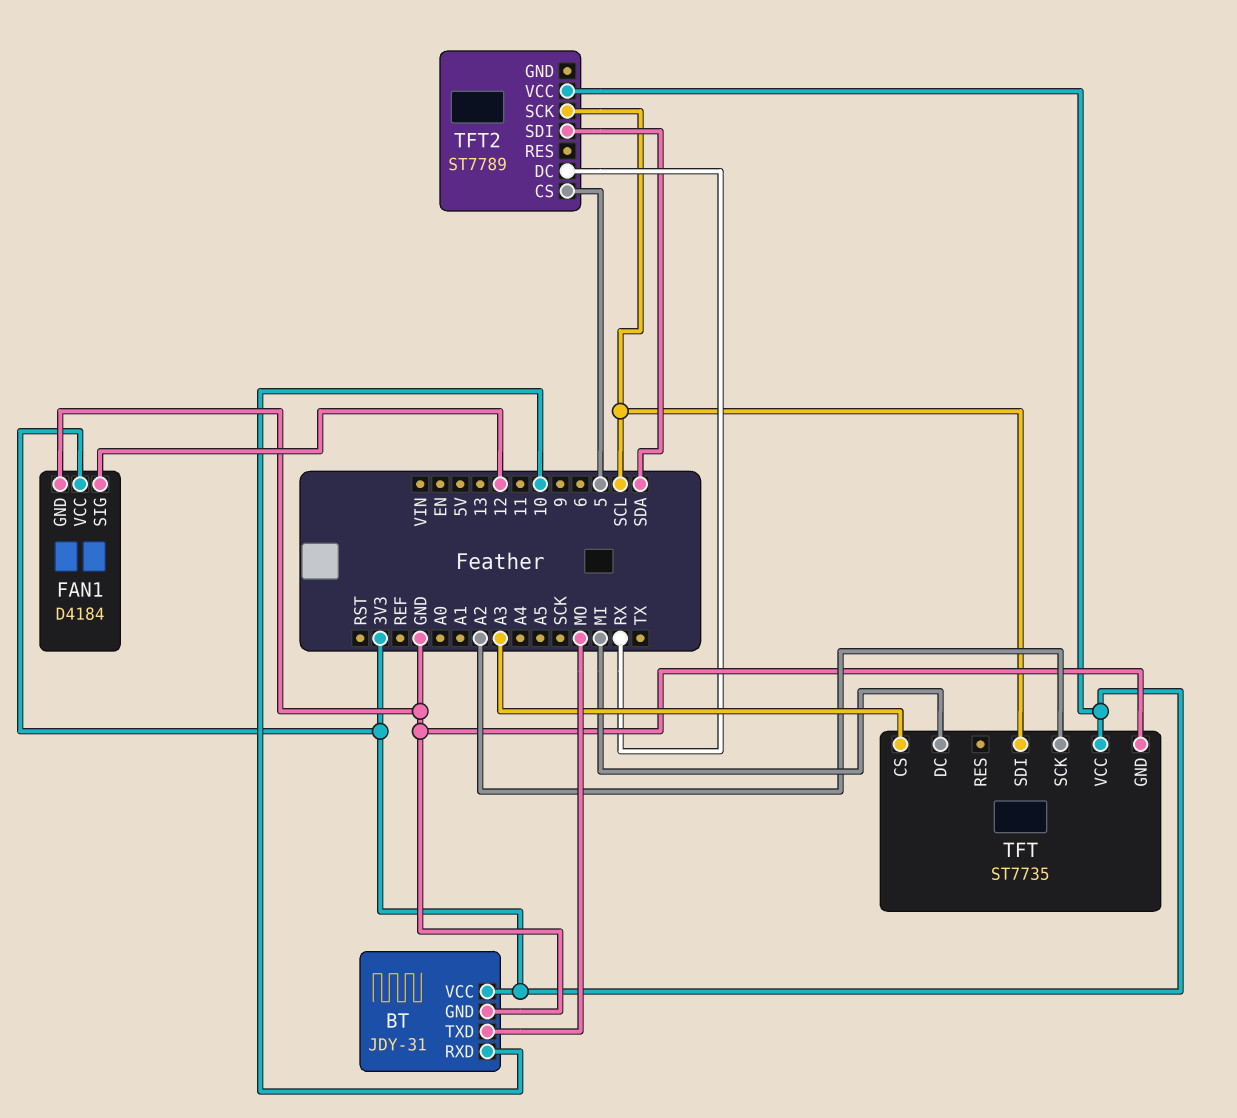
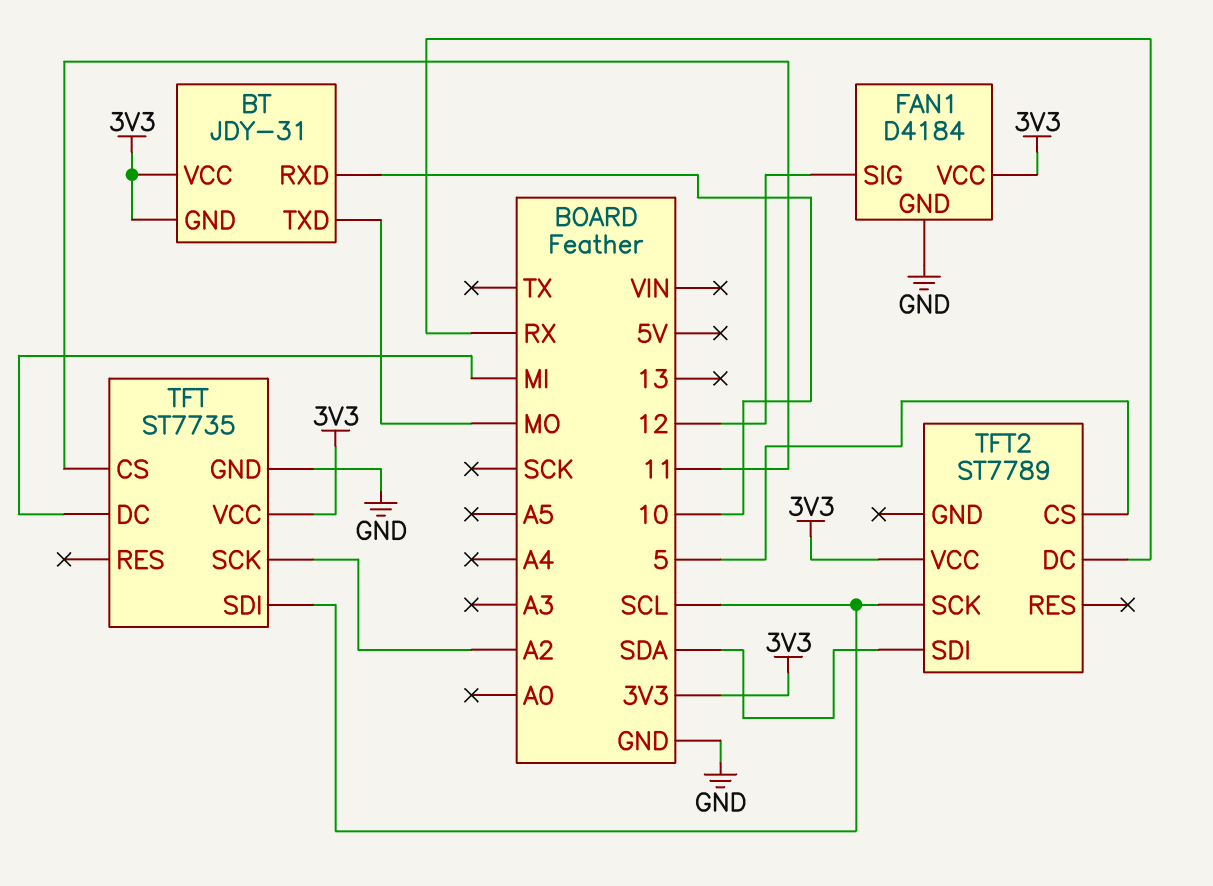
BT pin GND: GND -> 3V3
TFT pin CS: A3 -> 11

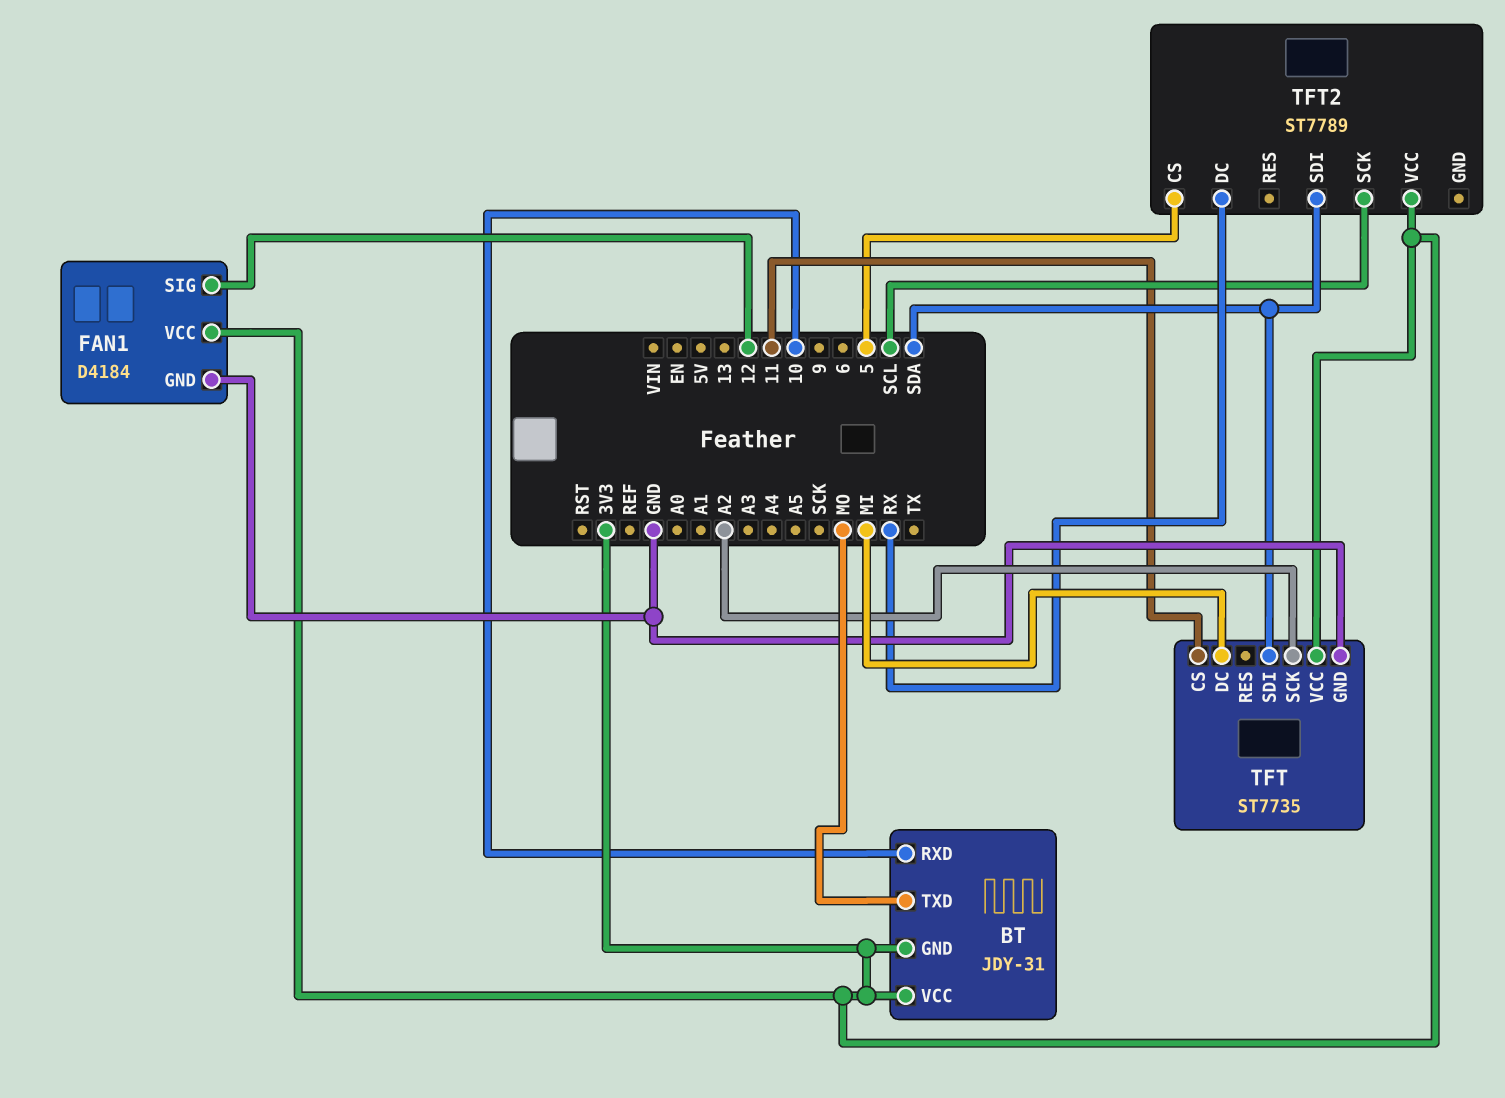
TFT pin SDI: SCL -> SDA

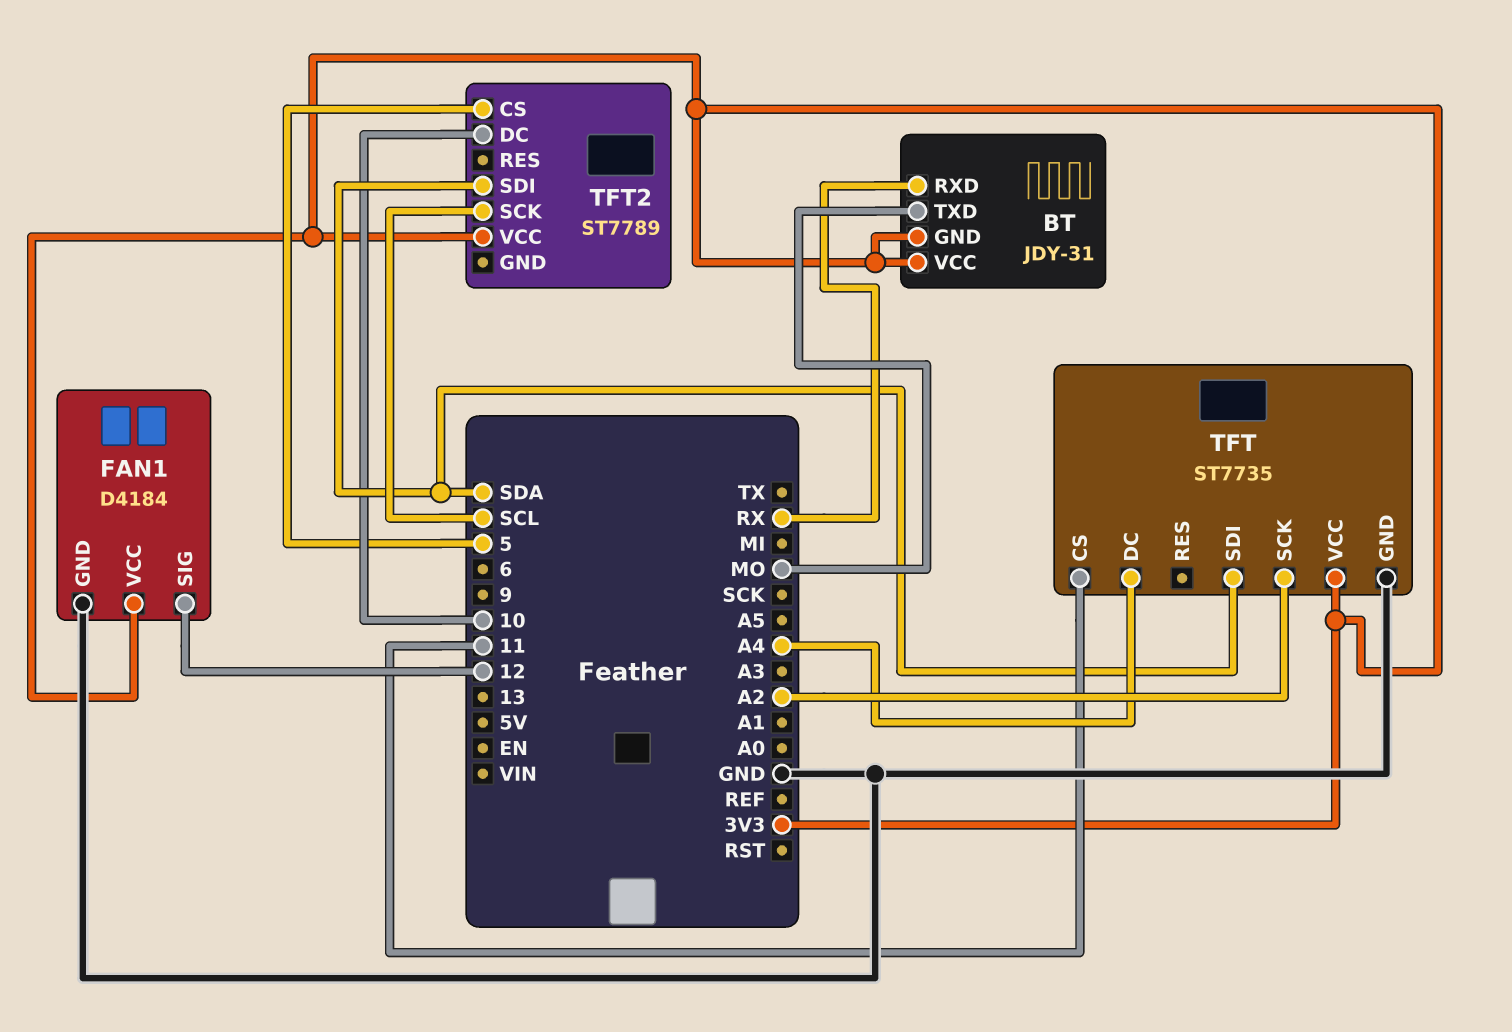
BT pin RXD: 10 -> RX
TFT pin DC: MI -> A4
TFT2 pin DC: RX -> 10

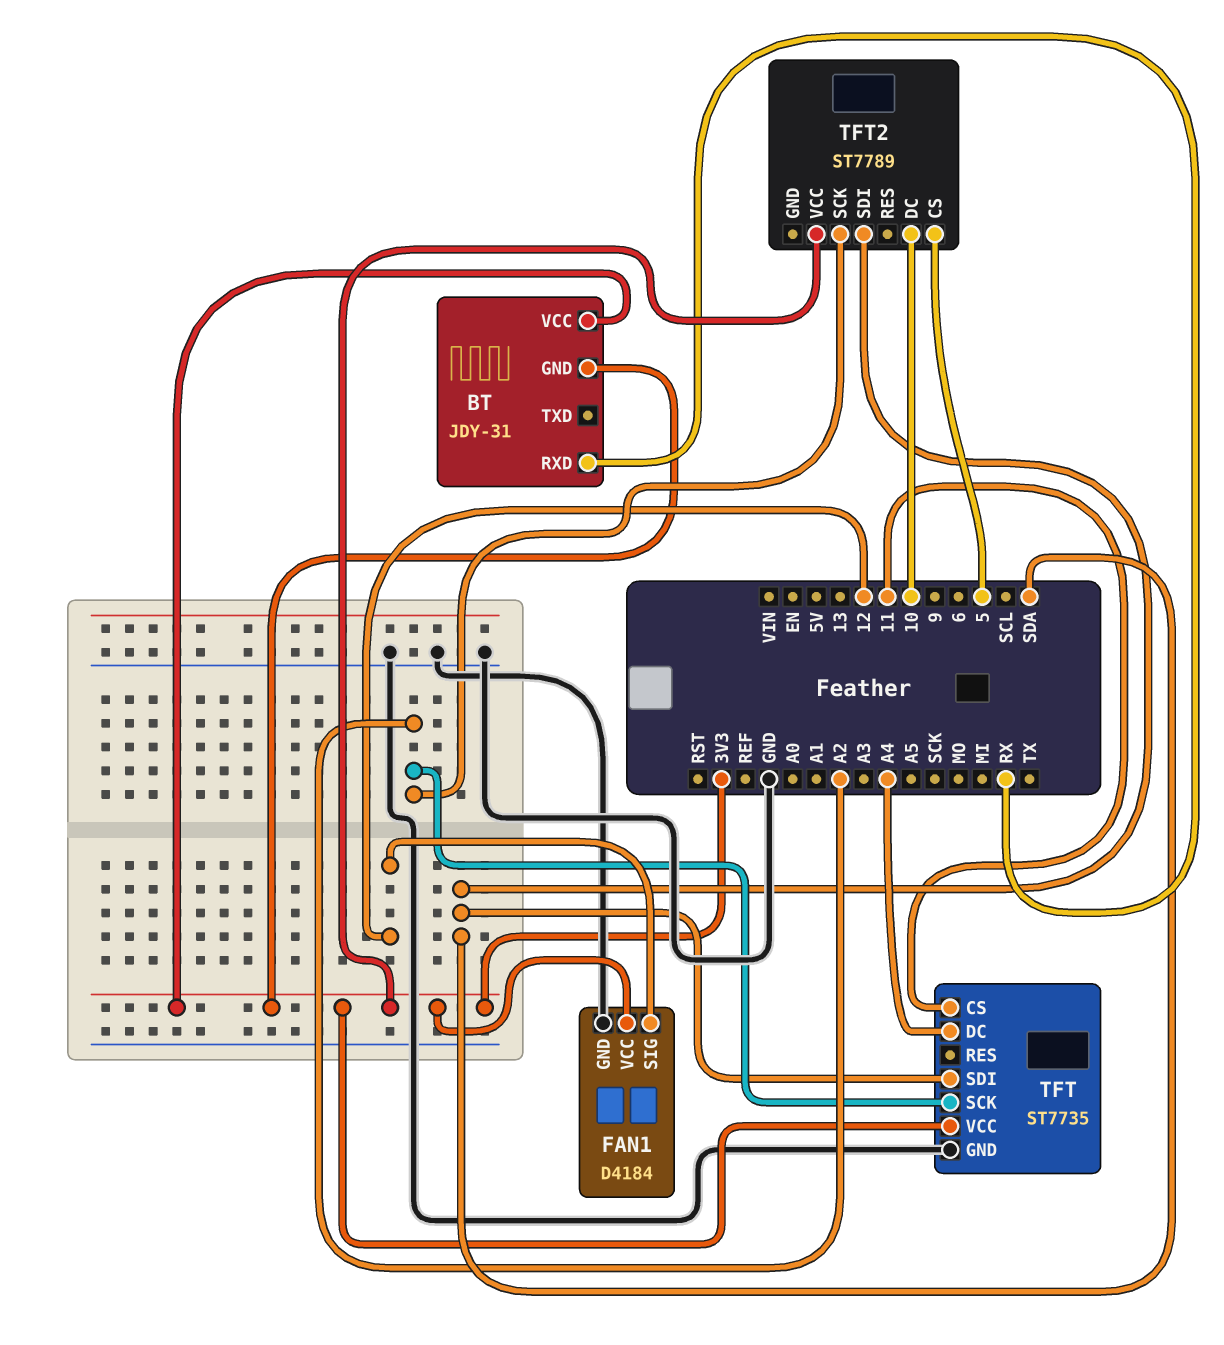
BT pin TXD: MO -> none
TFT2 pin SCK: SCL -> A2

